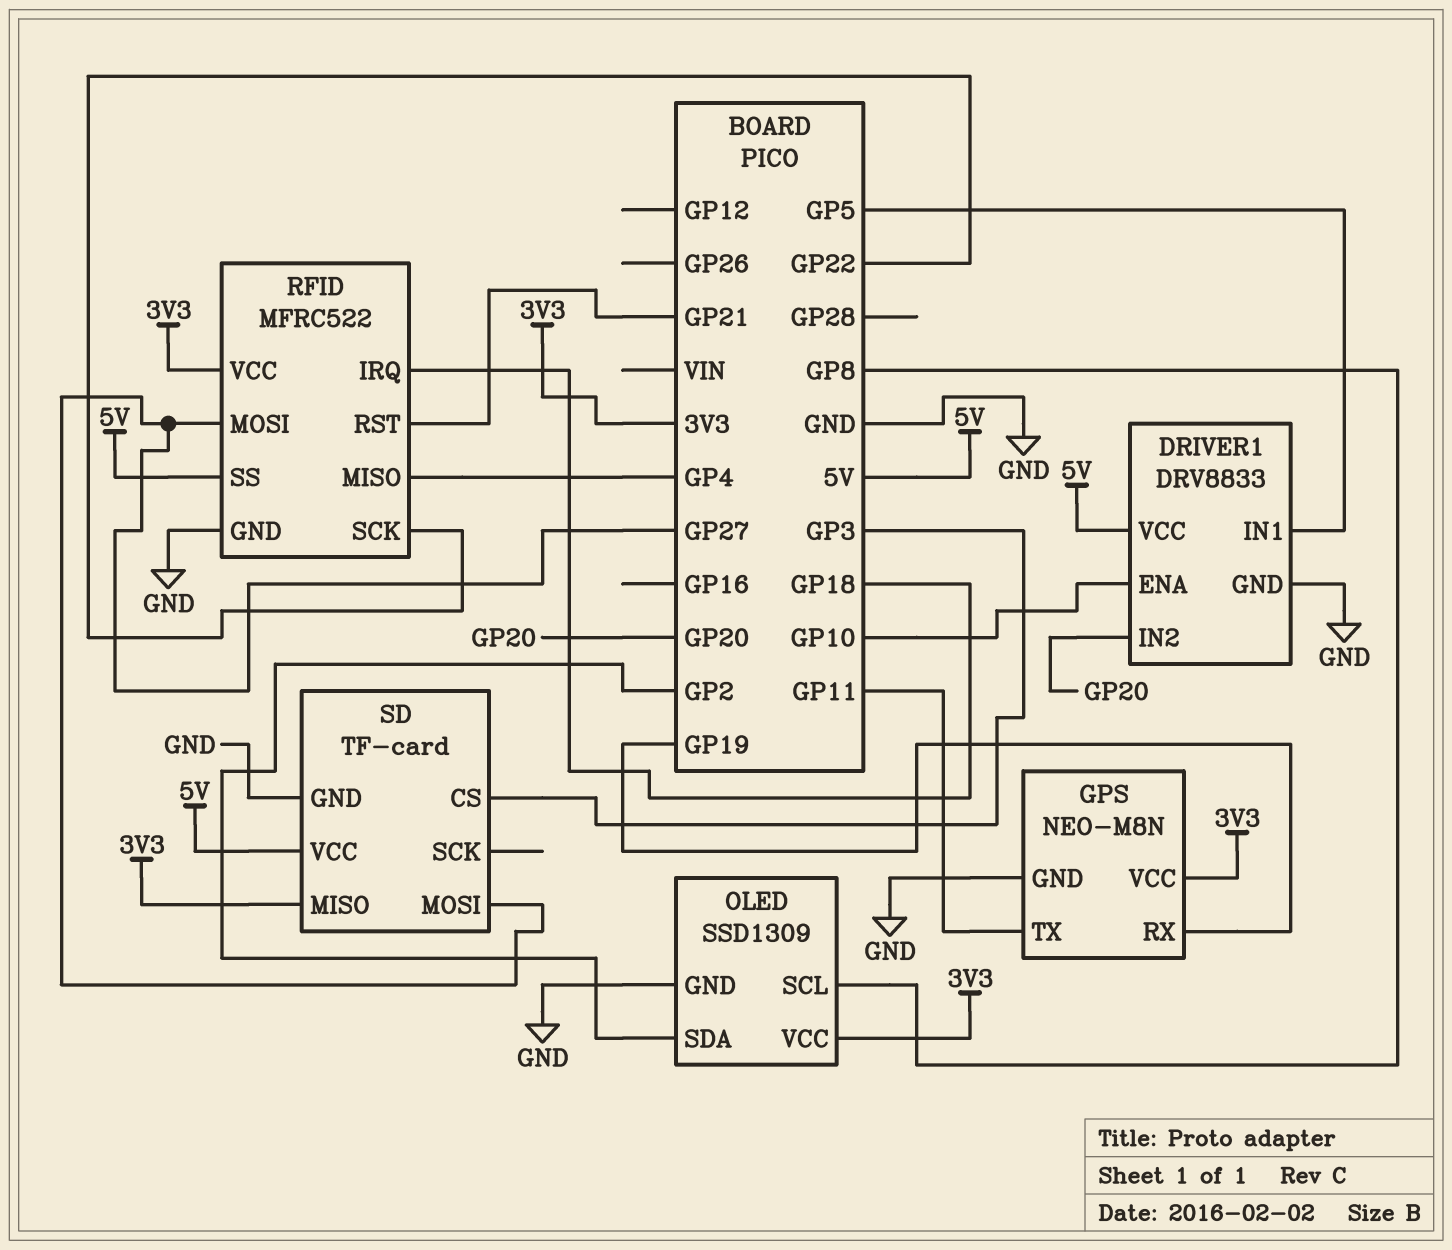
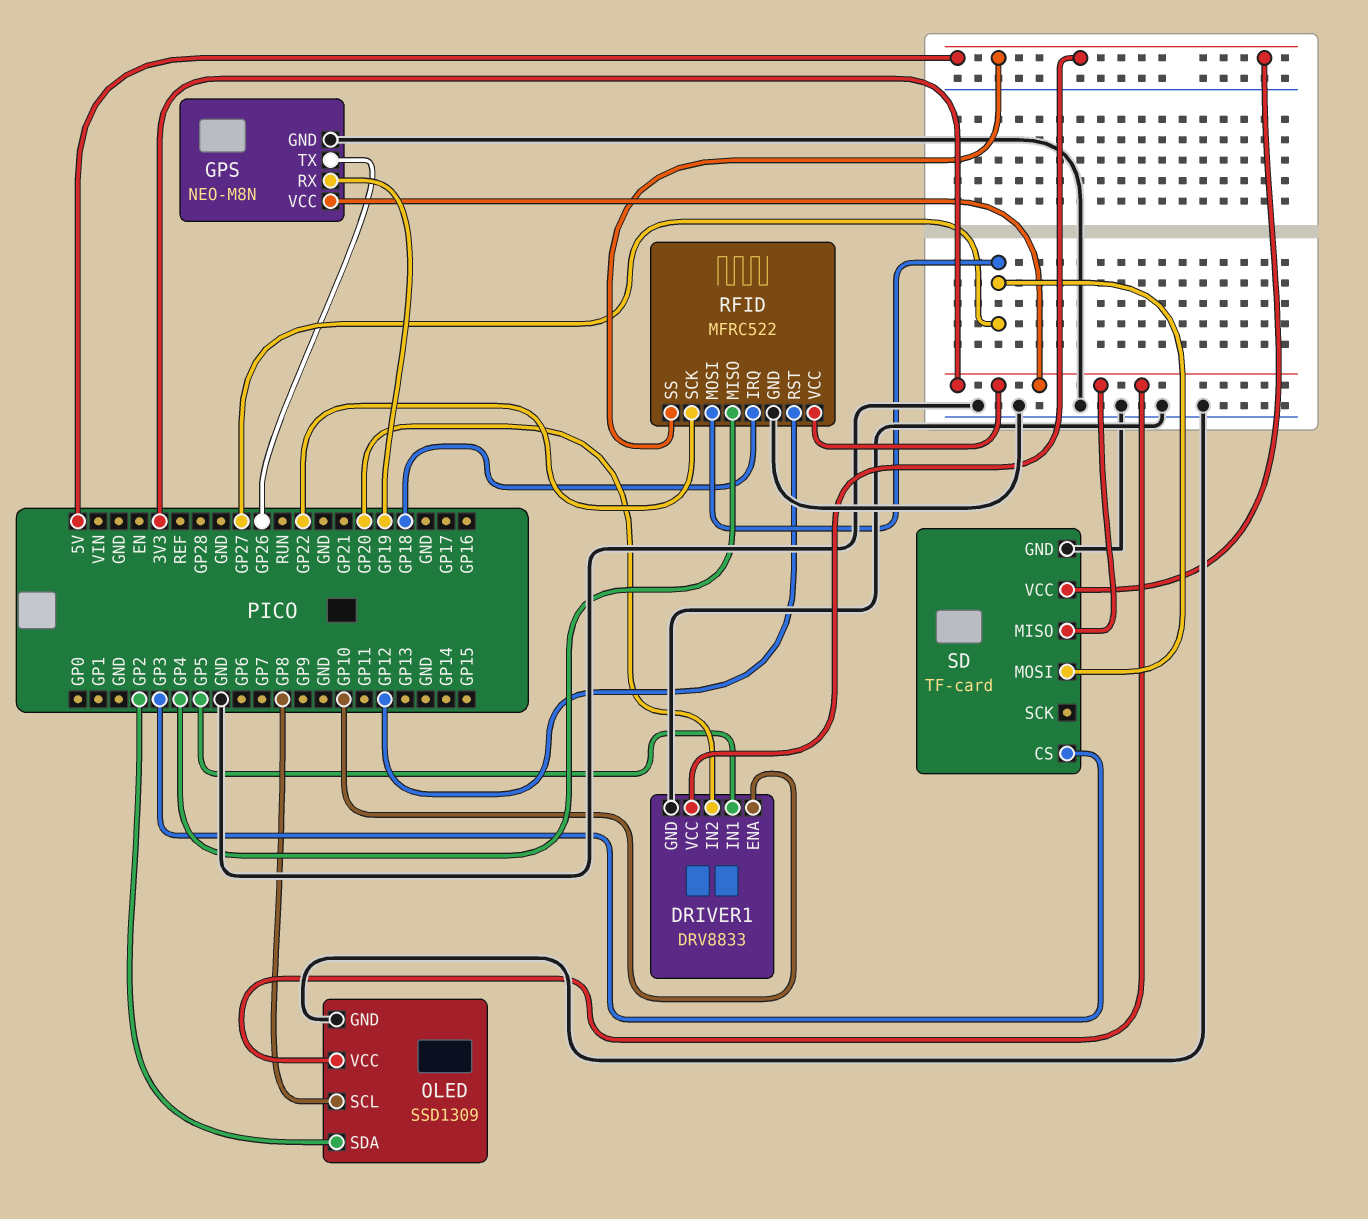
GPS pin TX: GP11 -> GP26
RFID pin RST: GP21 -> GP12

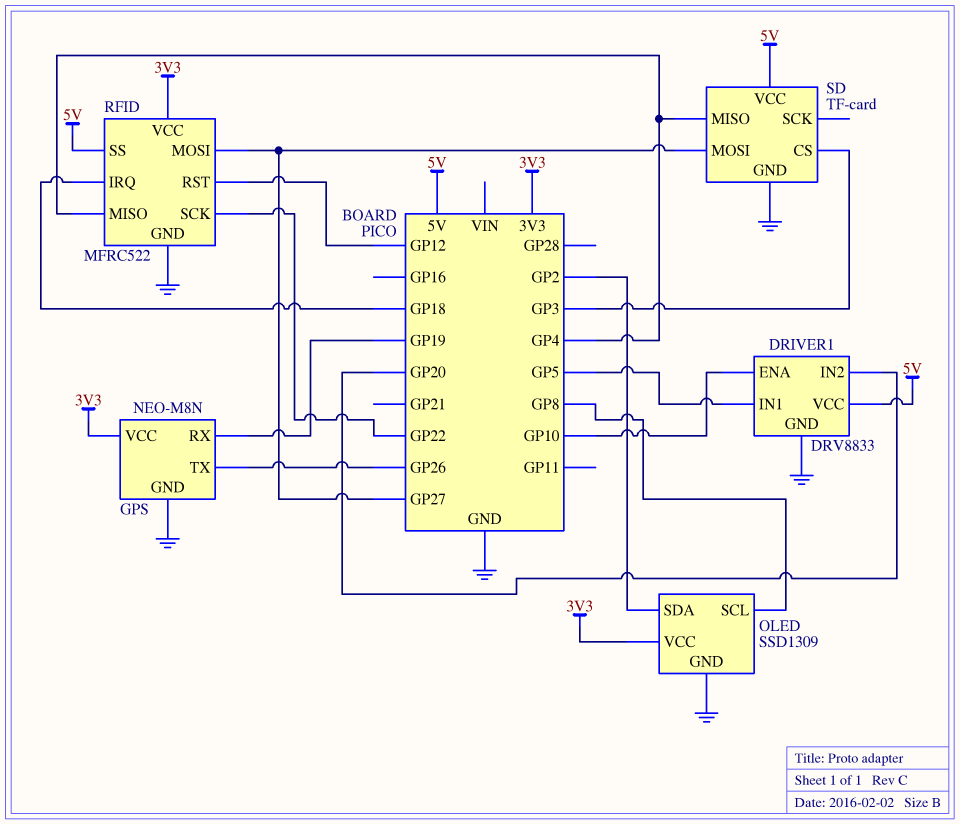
SD pin MISO: 3V3 -> GP4

